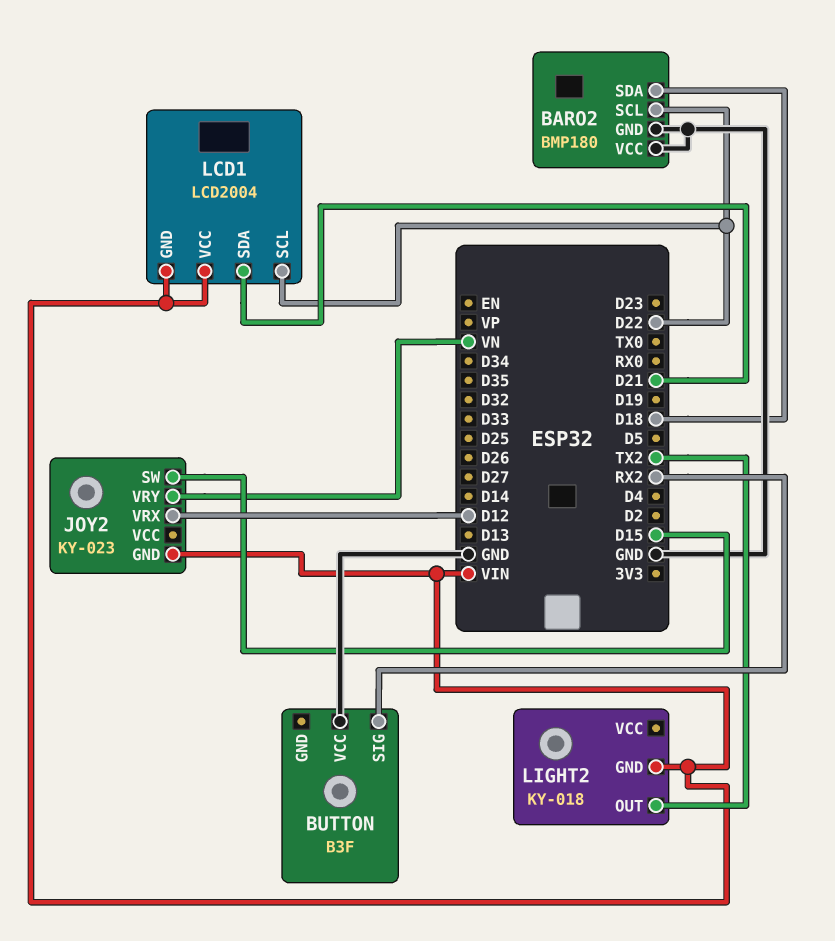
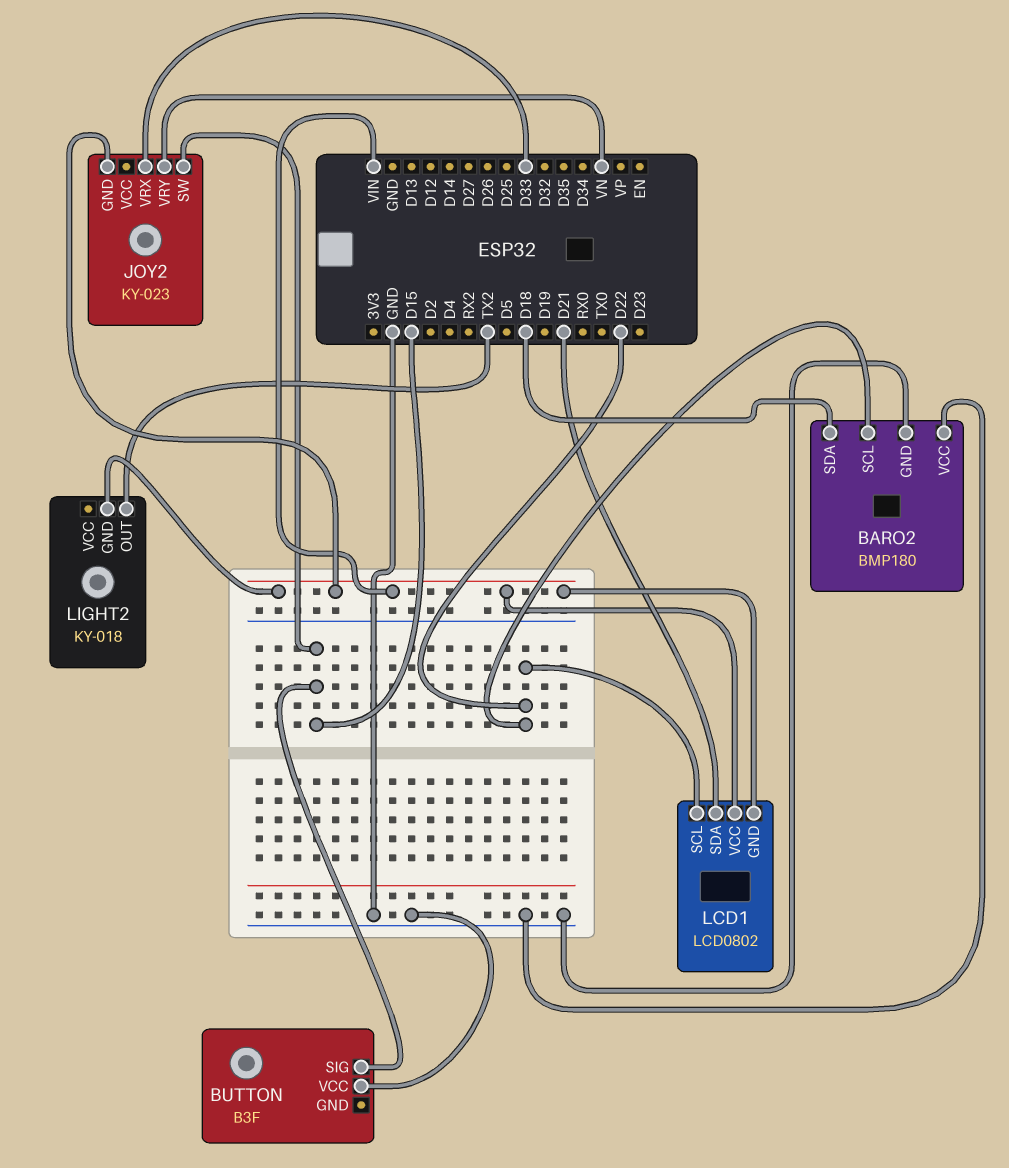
BUTTON pin SIG: RX2 -> D15
JOY2 pin VRX: D12 -> D33
LCD1: LCD2004 -> LCD0802

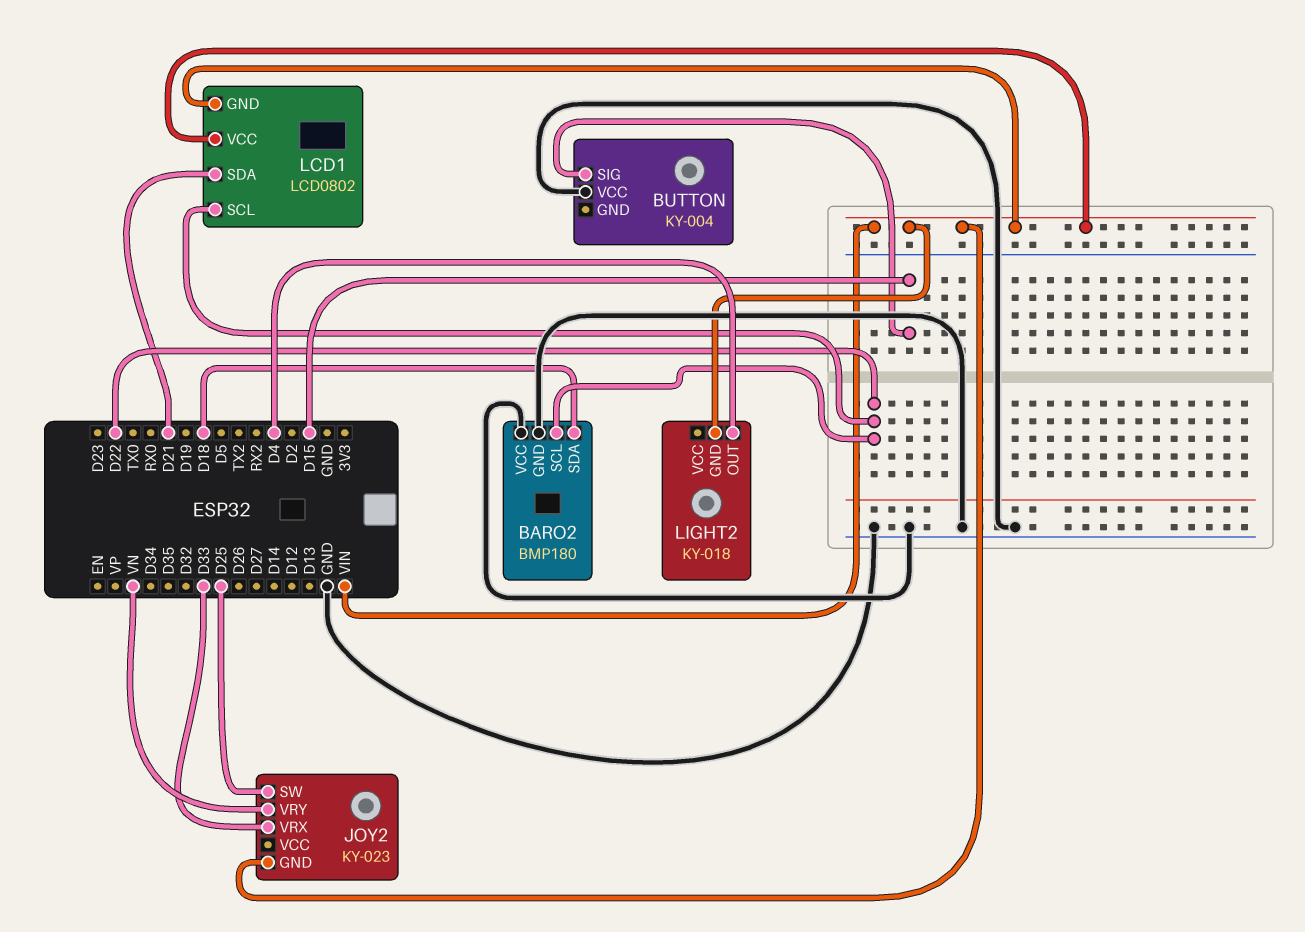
BUTTON: B3F -> KY-004
JOY2 pin SW: D15 -> D25
LIGHT2 pin OUT: TX2 -> D4

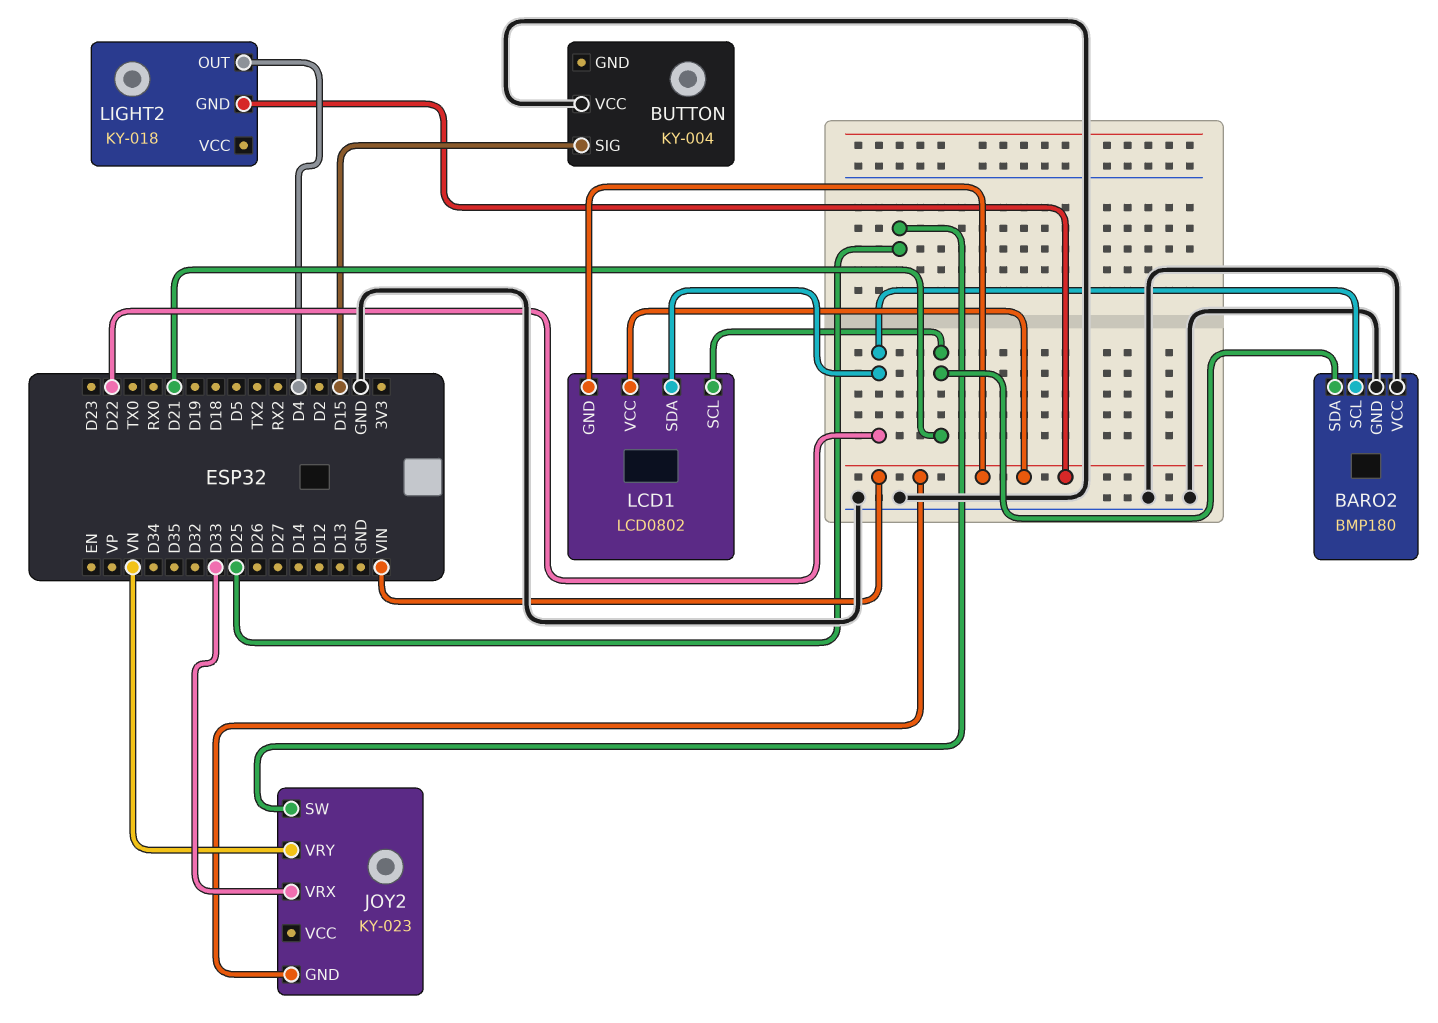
BARO2 pin SDA: D18 -> D21
LCD1 pin SCL: D22 -> D21
LCD1 pin SDA: D21 -> D22

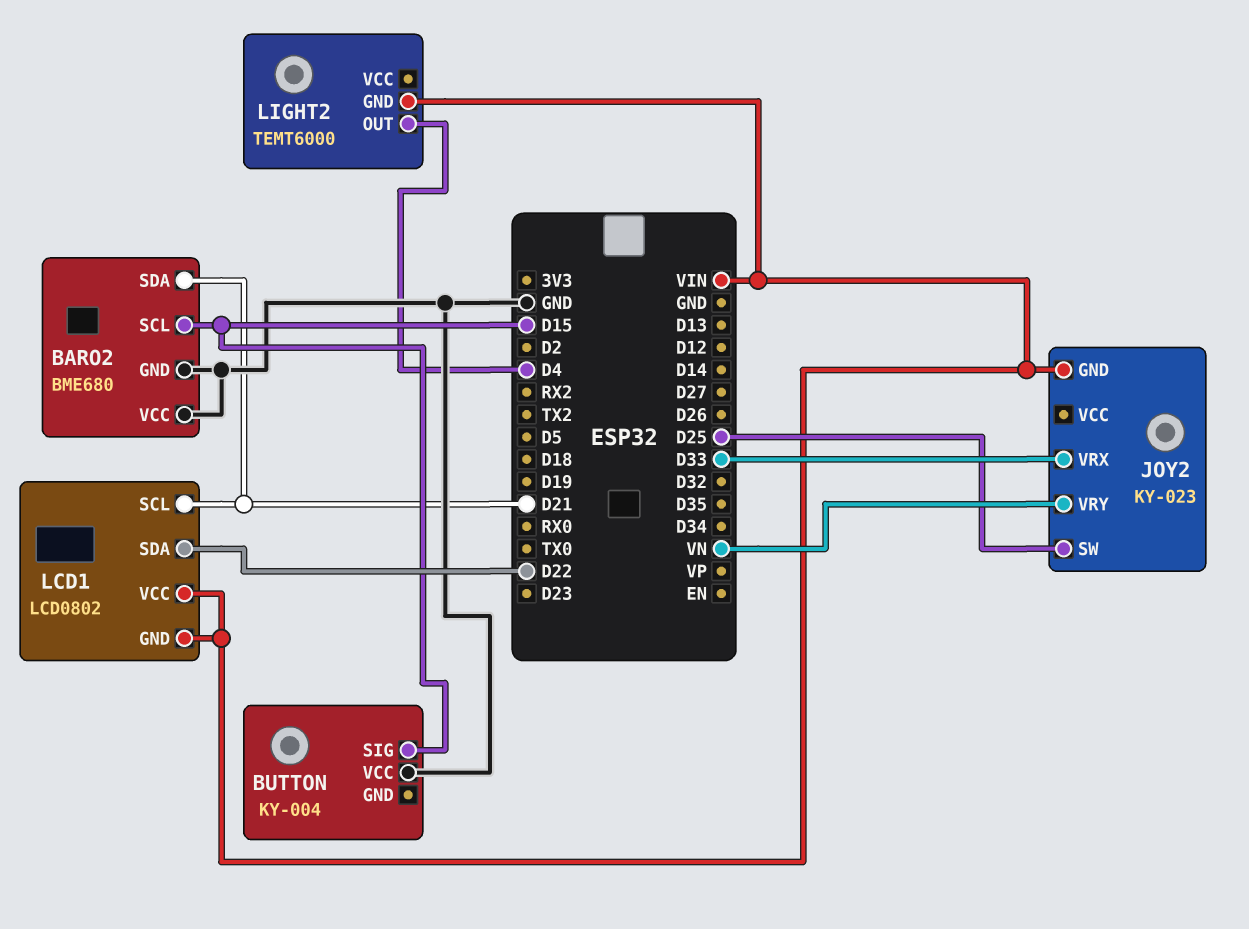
BARO2: BMP180 -> BME680
BARO2 pin SCL: D22 -> D15
LIGHT2: KY-018 -> TEMT6000

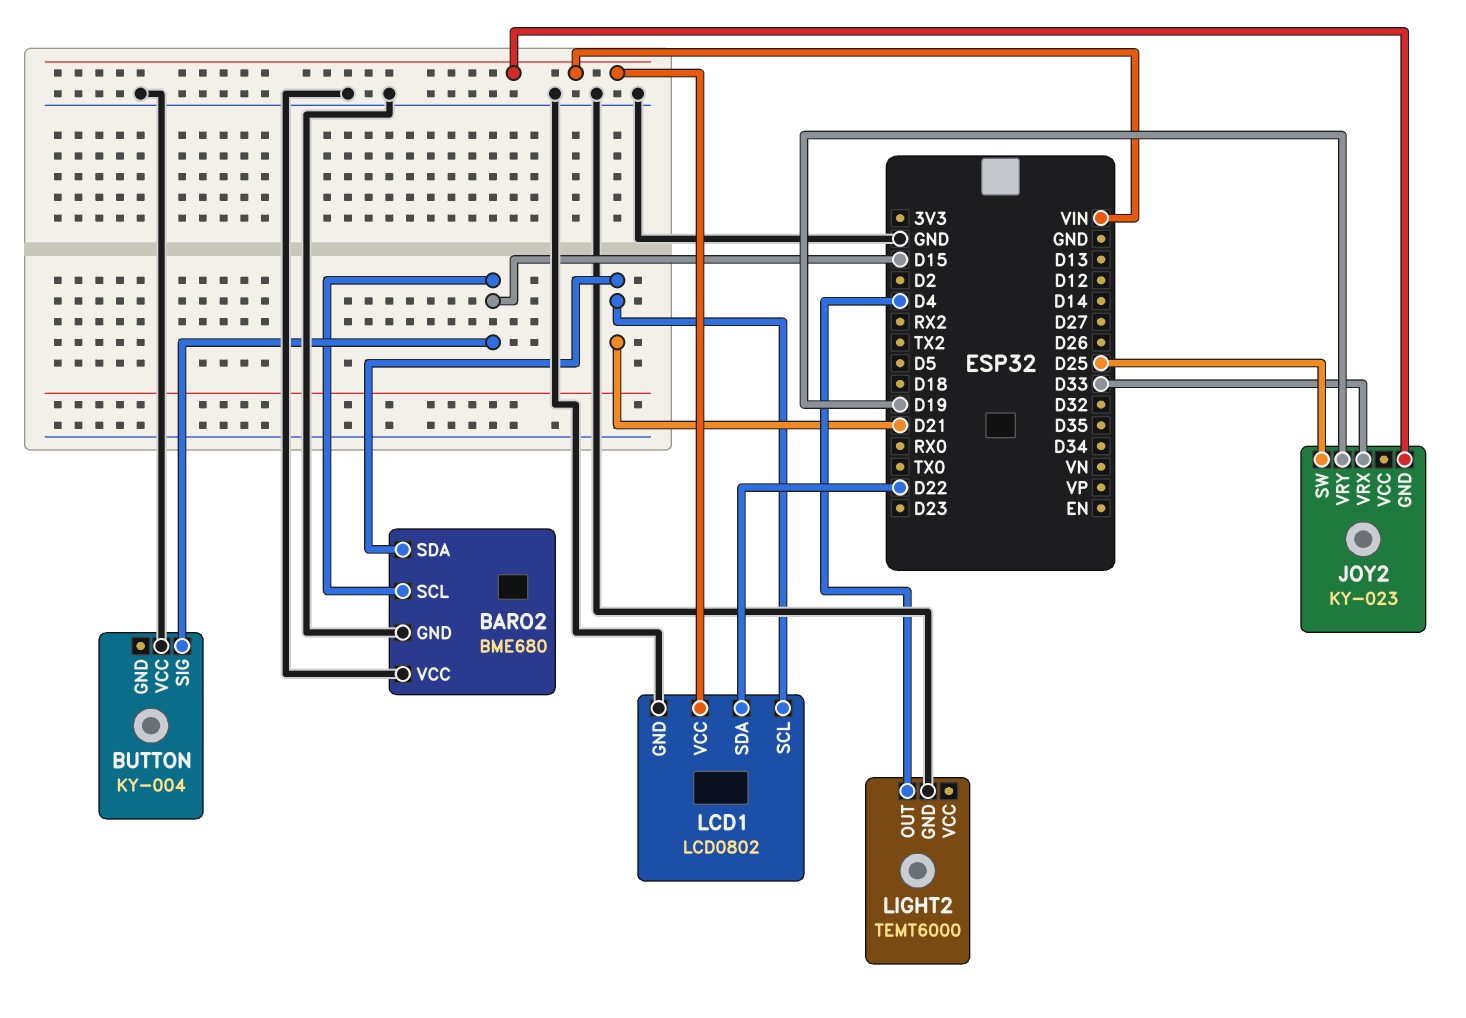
JOY2 pin VRY: VN -> D19
LCD1 pin GND: VIN -> GND
LIGHT2 pin GND: VIN -> GND

